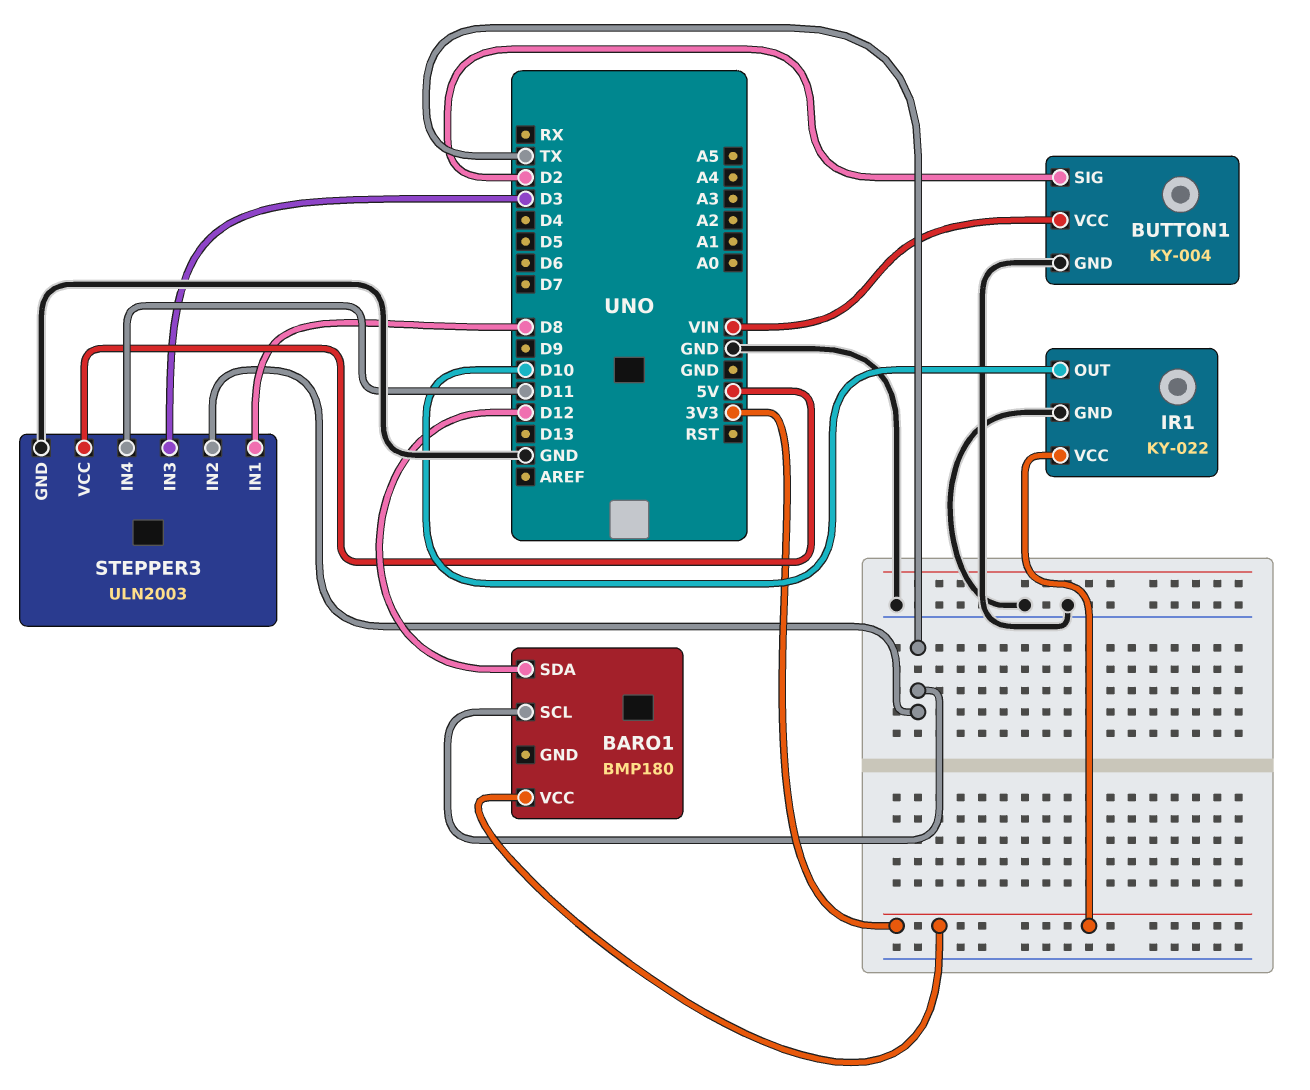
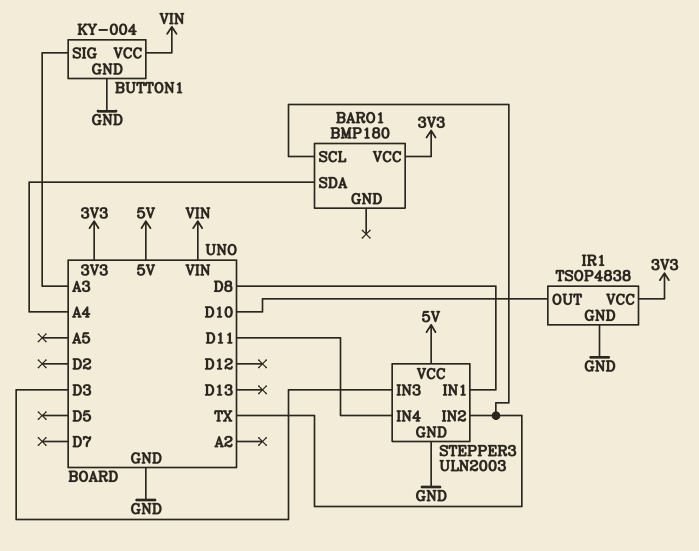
BARO1 pin SDA: D12 -> A4
BUTTON1 pin SIG: D2 -> A3
IR1: KY-022 -> TSOP4838

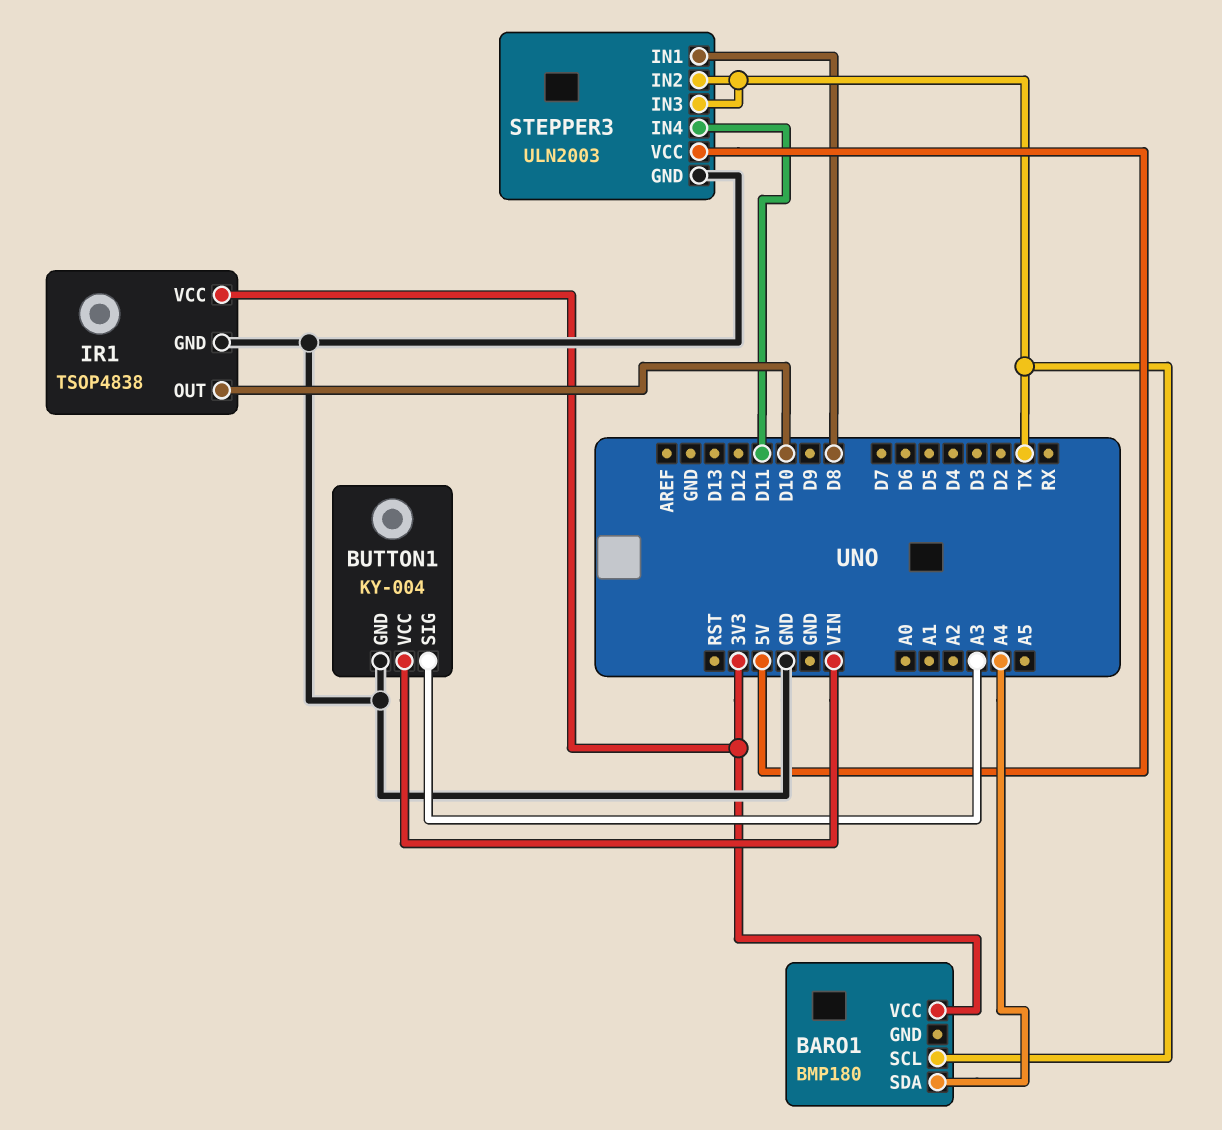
STEPPER3 pin IN3: D3 -> TX

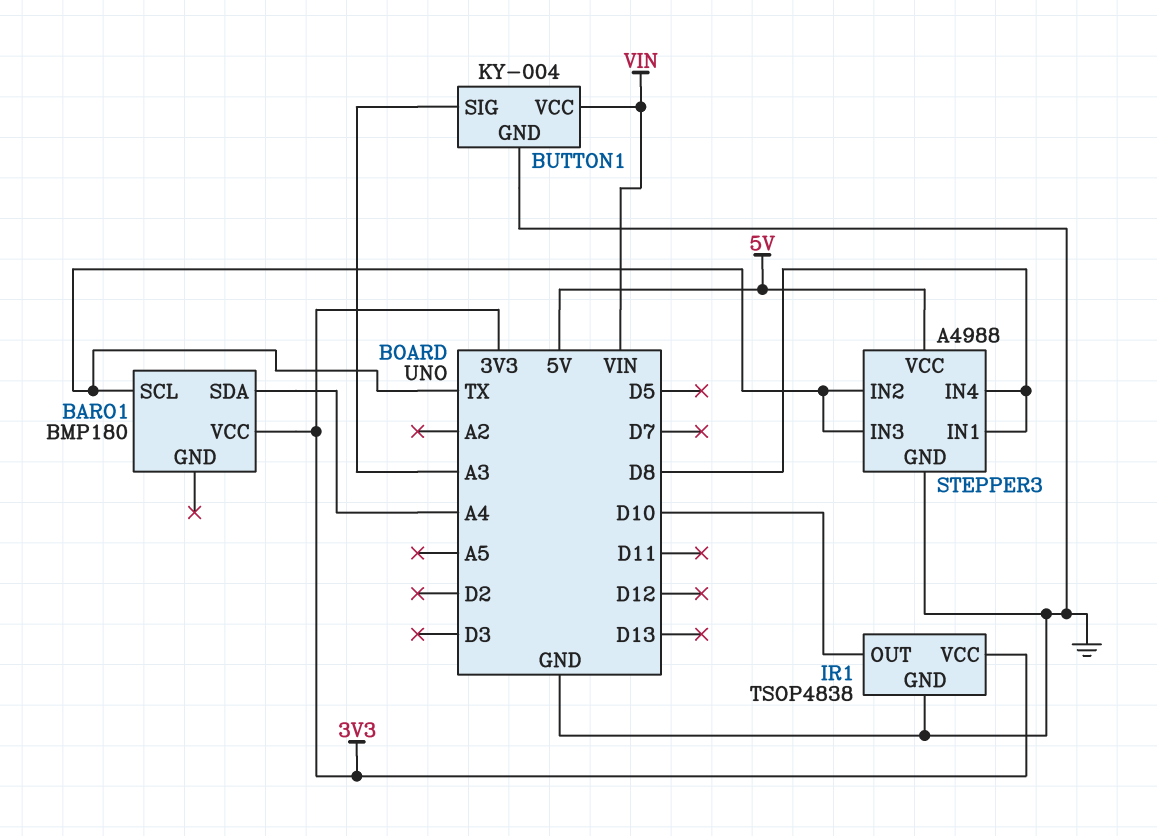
STEPPER3: ULN2003 -> A4988
STEPPER3 pin IN4: D11 -> D8

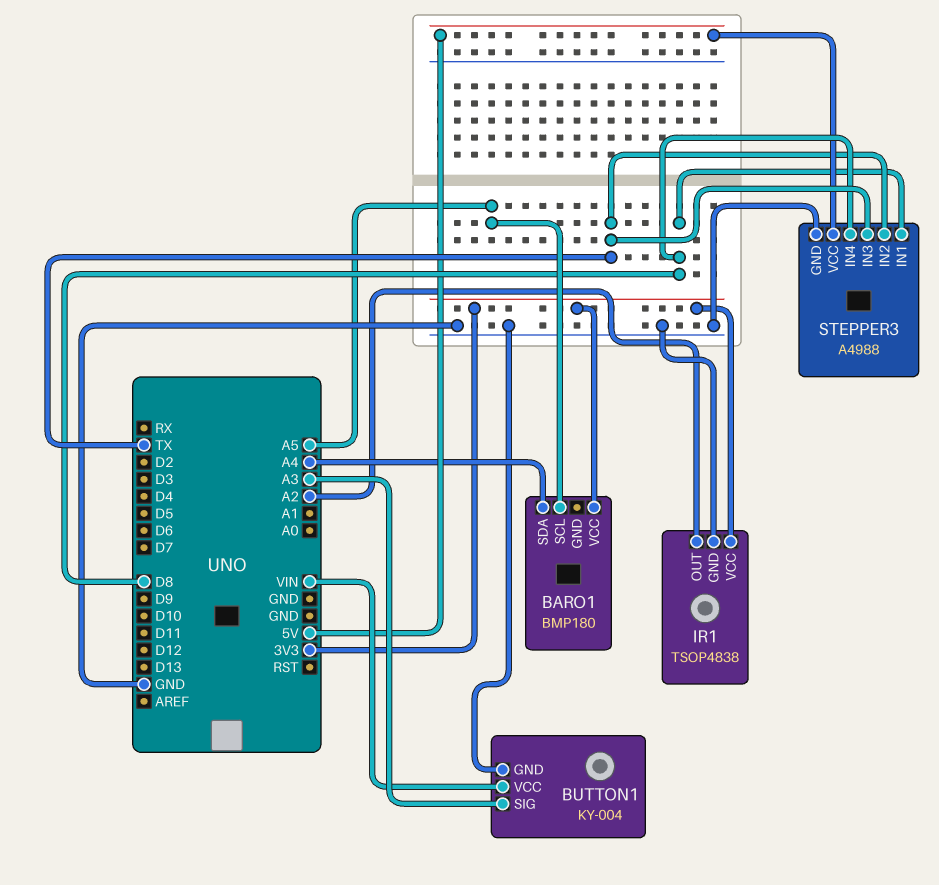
BARO1 pin SCL: TX -> A5
IR1 pin OUT: D10 -> A2

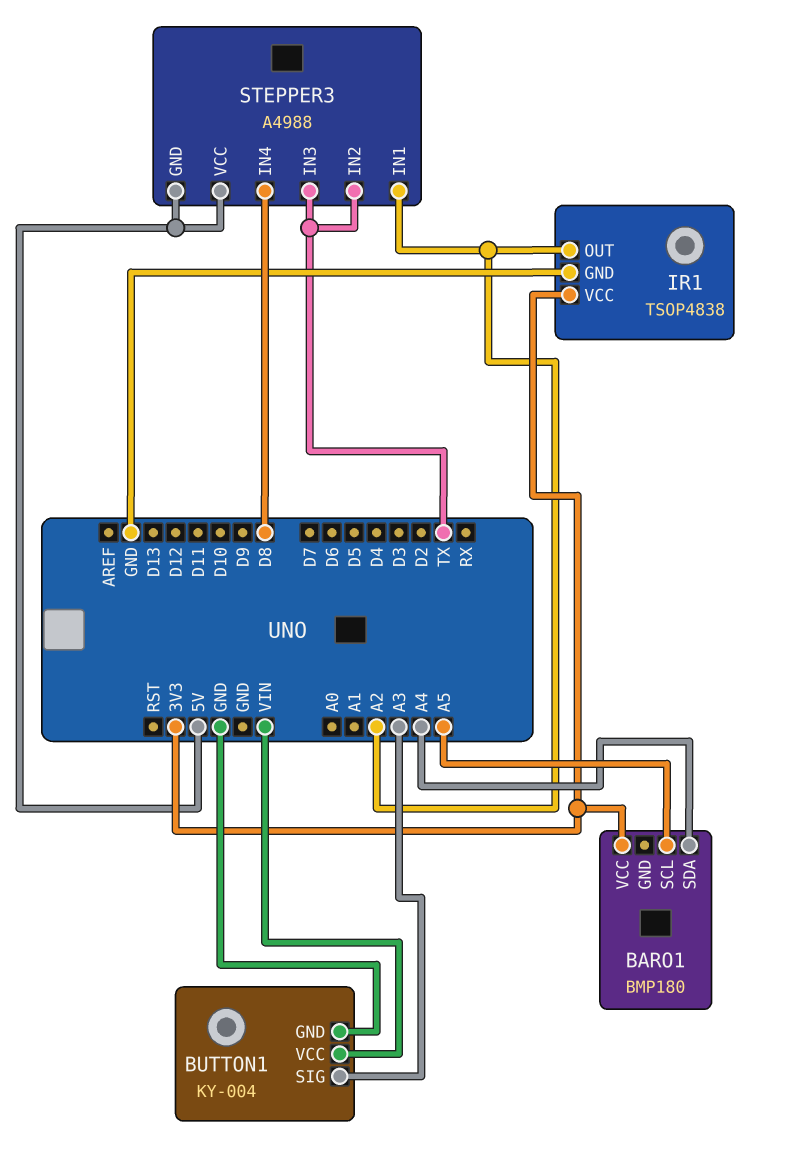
STEPPER3 pin GND: GND -> 5V
STEPPER3 pin IN1: D8 -> A2

